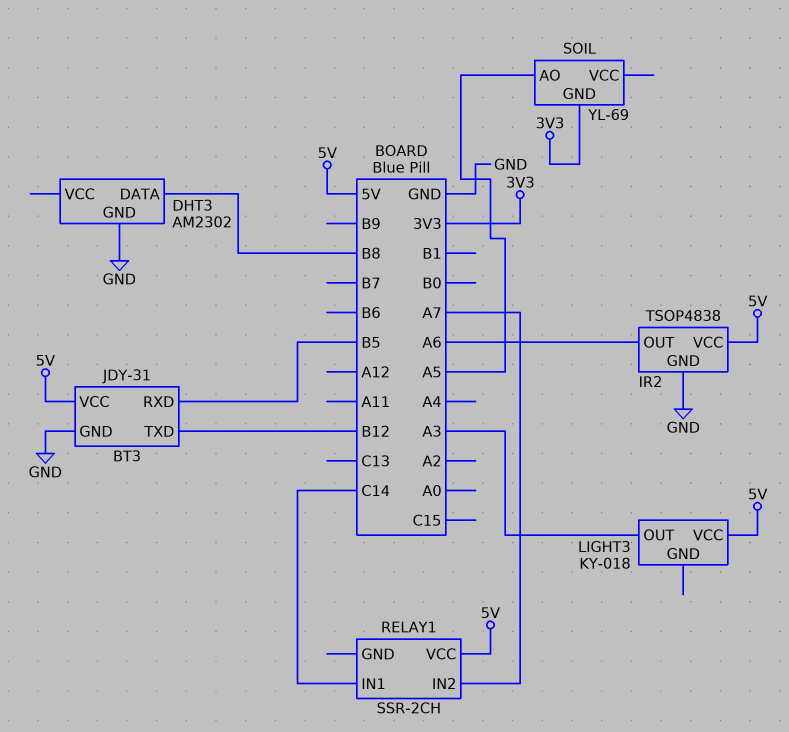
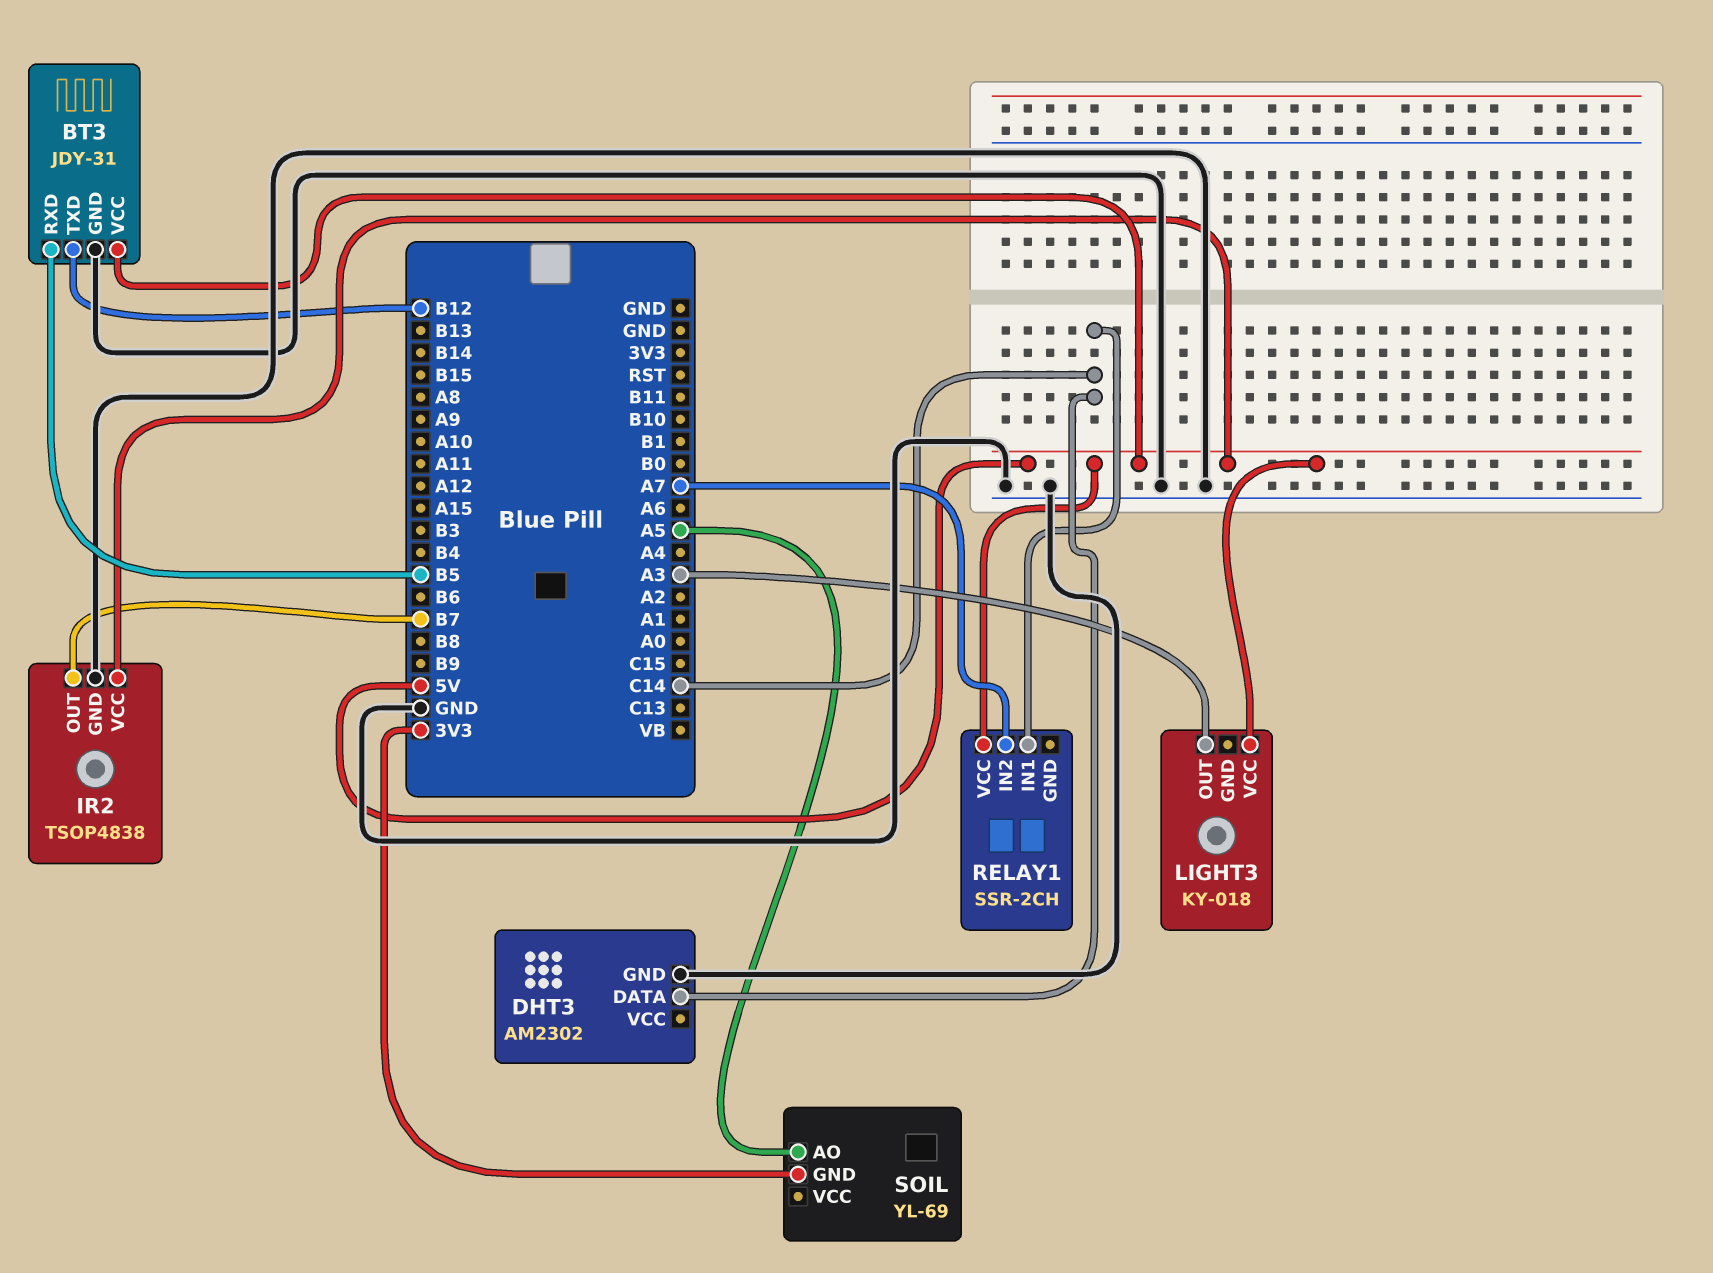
DHT3 pin DATA: B8 -> C14
IR2 pin OUT: A6 -> B7

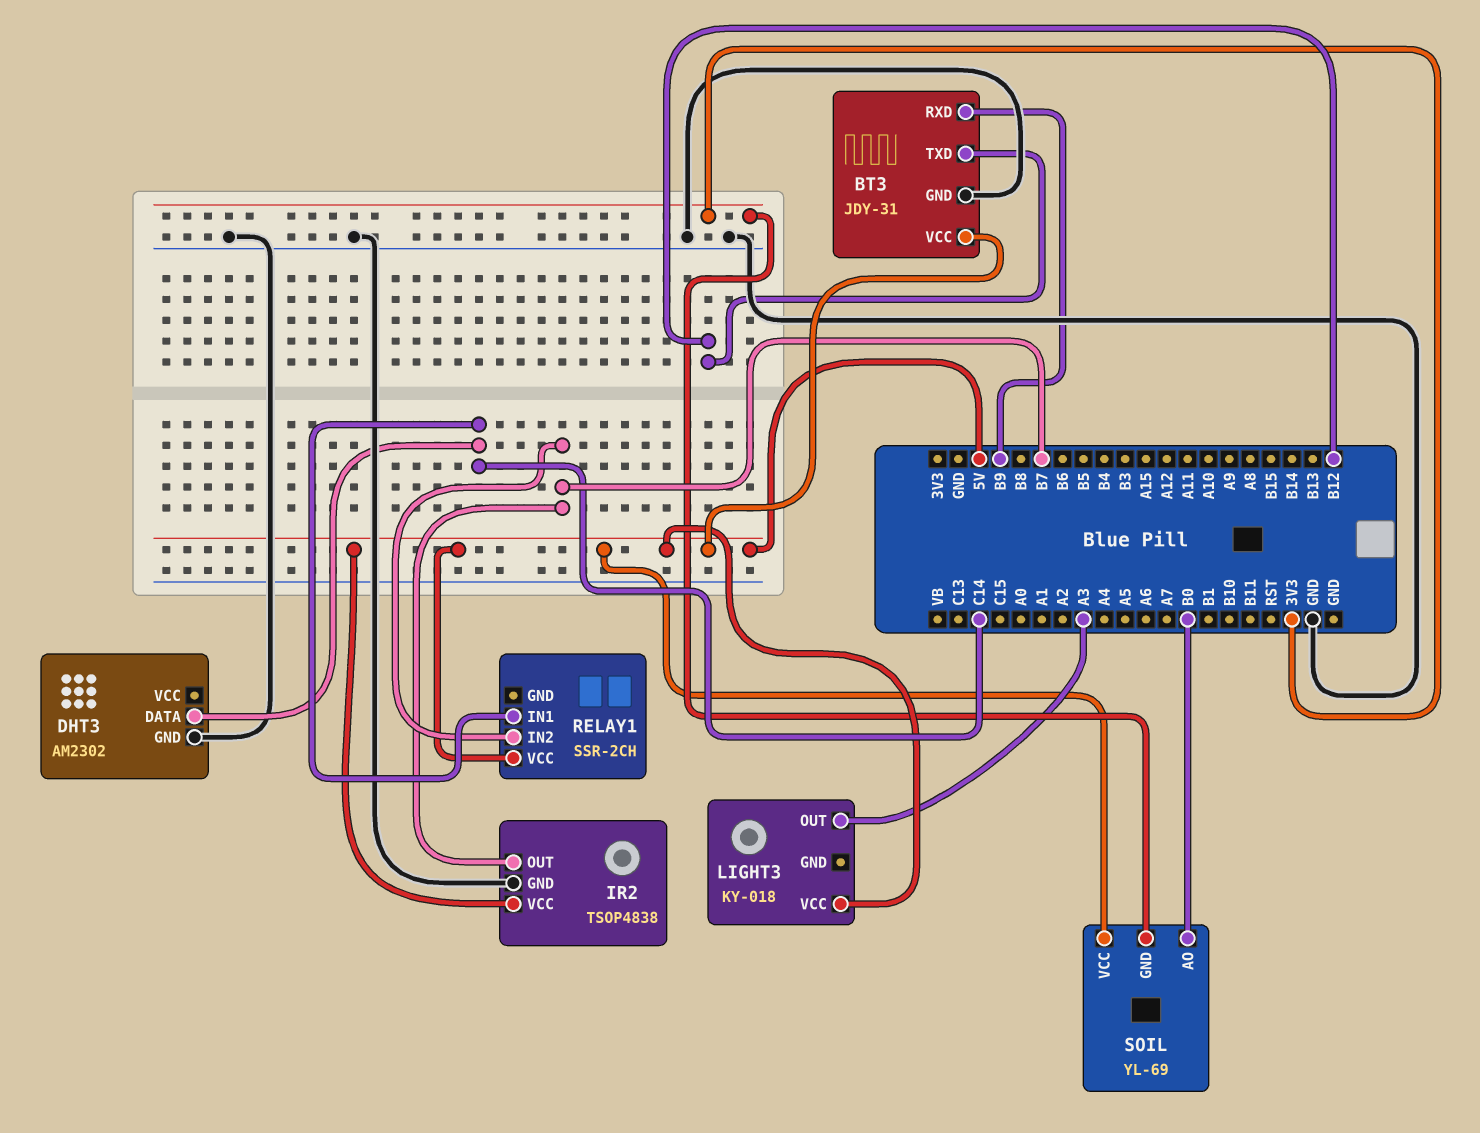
BT3 pin RXD: B5 -> B9
RELAY1 pin IN2: A7 -> B7
SOIL pin AO: A5 -> B0
SOIL pin VCC: none -> 5V

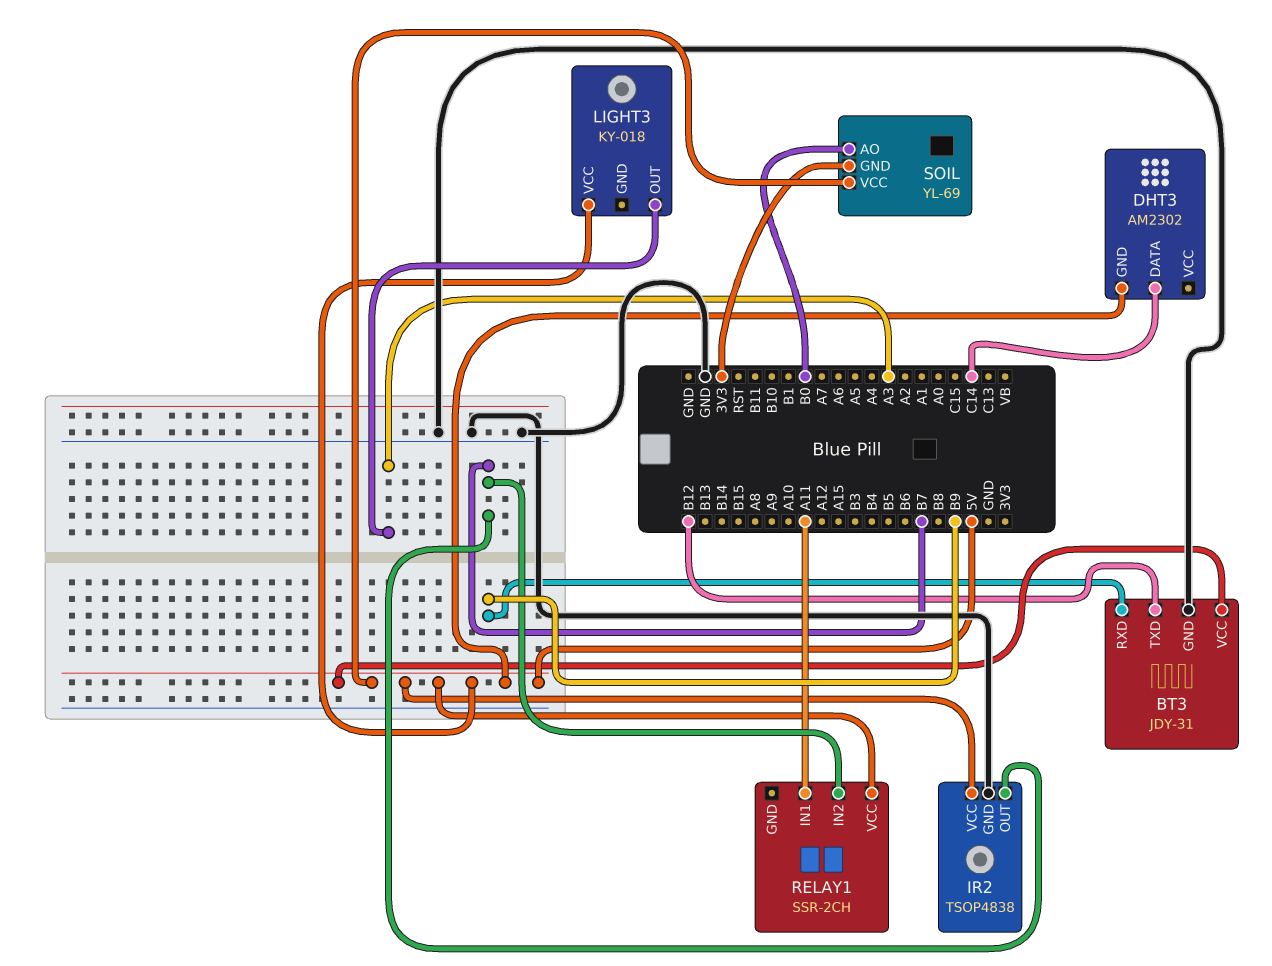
DHT3 pin GND: GND -> 5V
RELAY1 pin IN1: C14 -> A11

